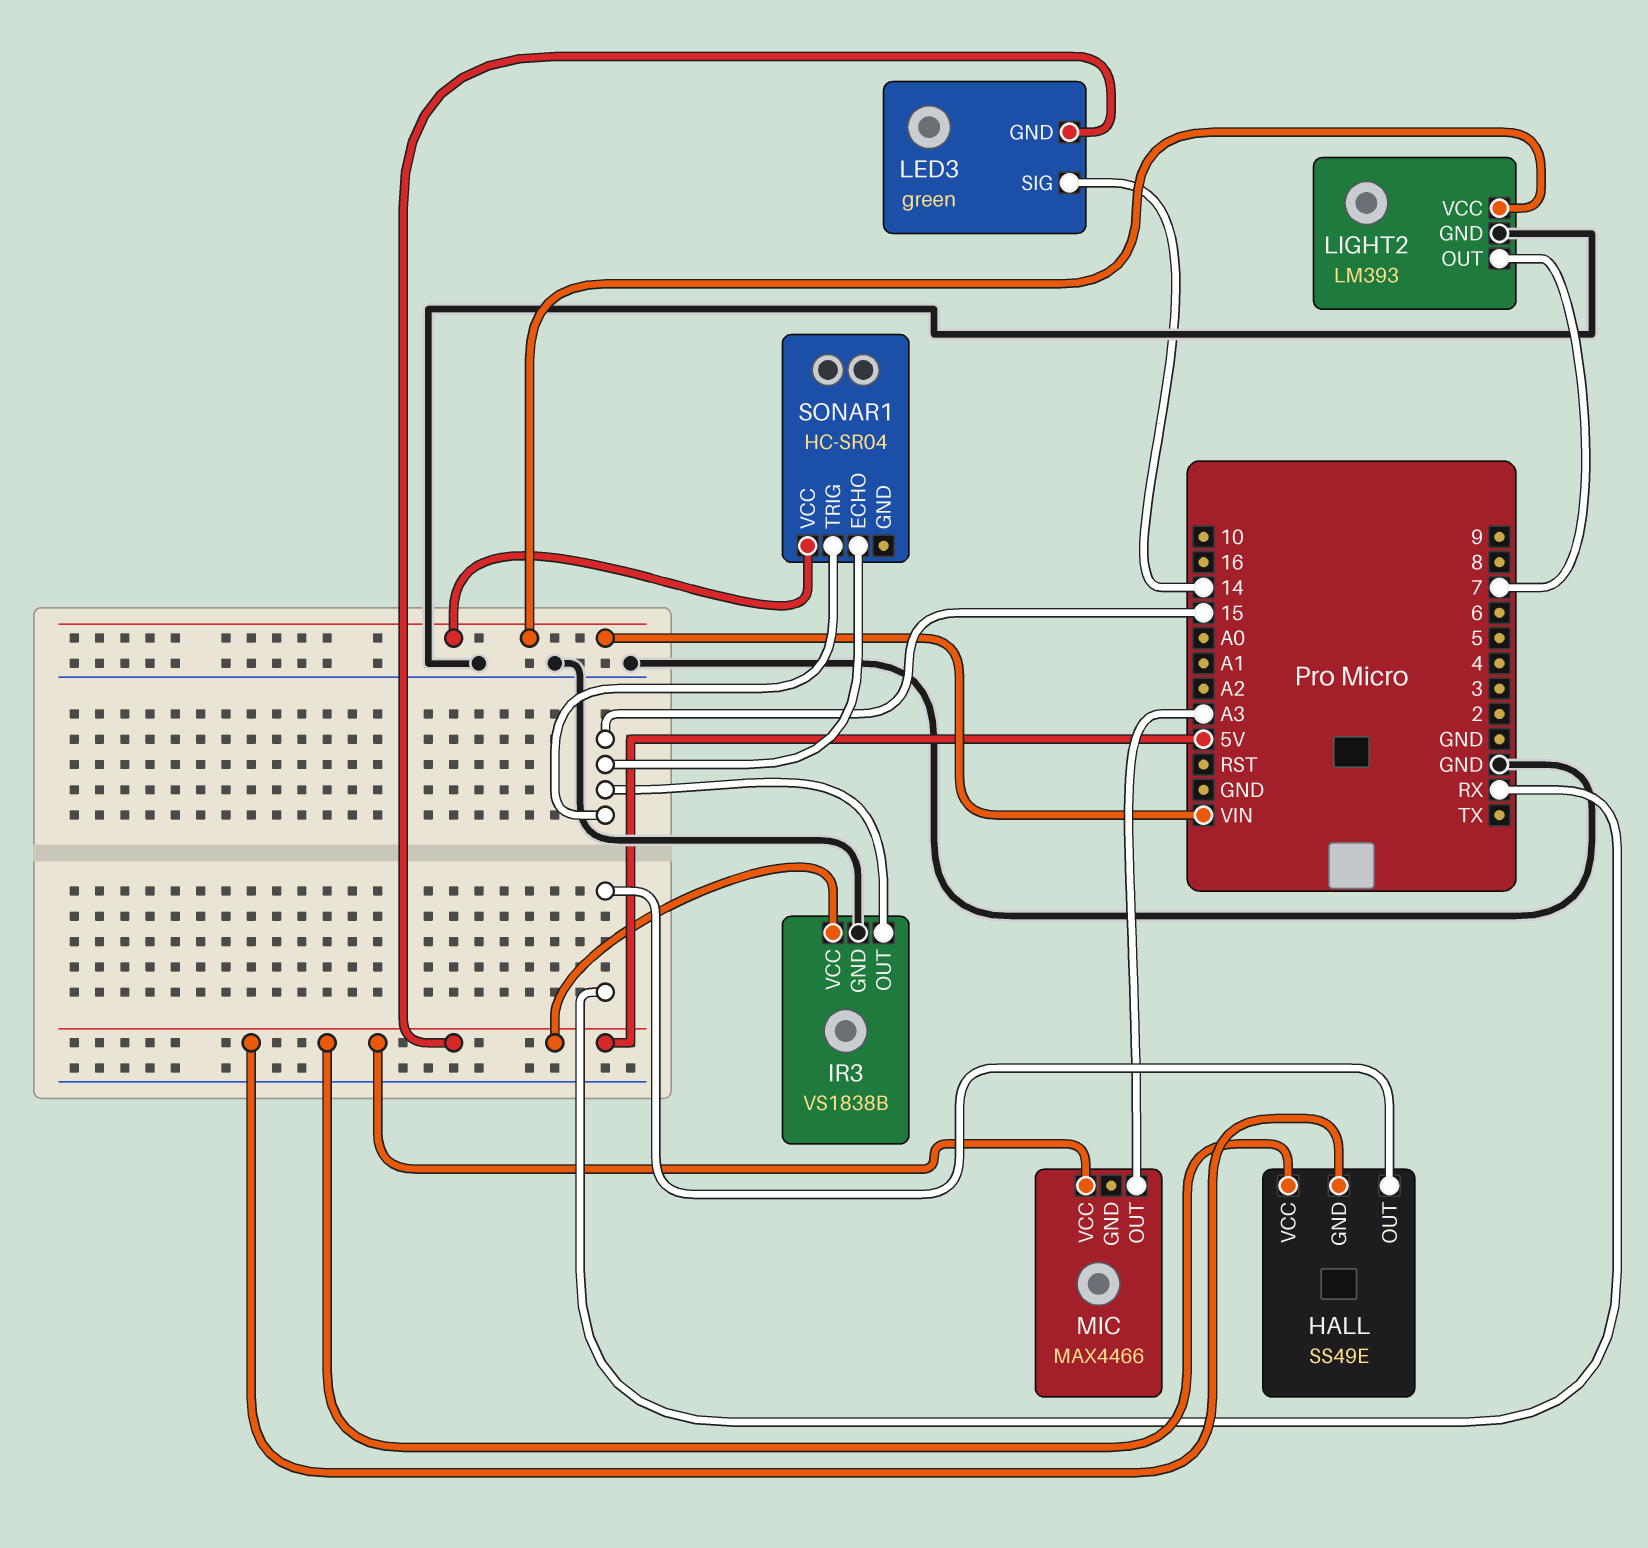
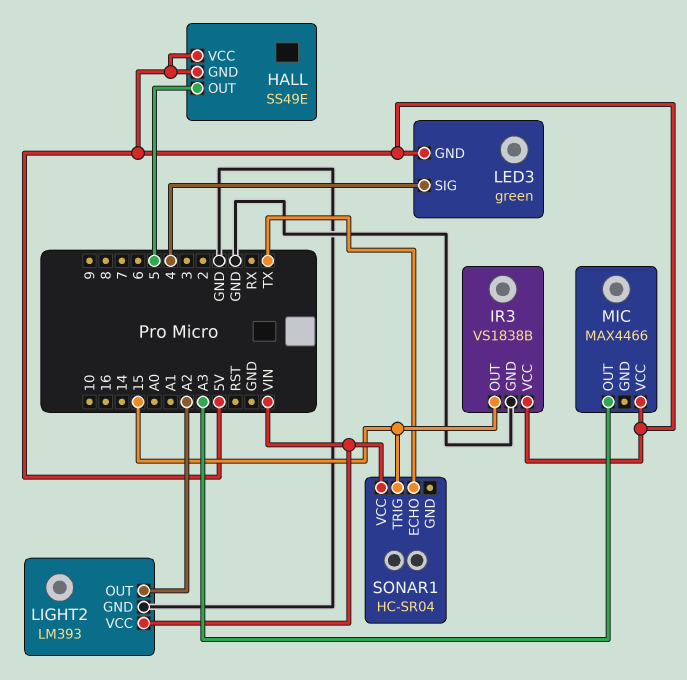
HALL pin OUT: RX -> 5
LED3 pin SIG: 14 -> 4
LIGHT2 pin OUT: 7 -> A2
SONAR1 pin ECHO: 15 -> TX

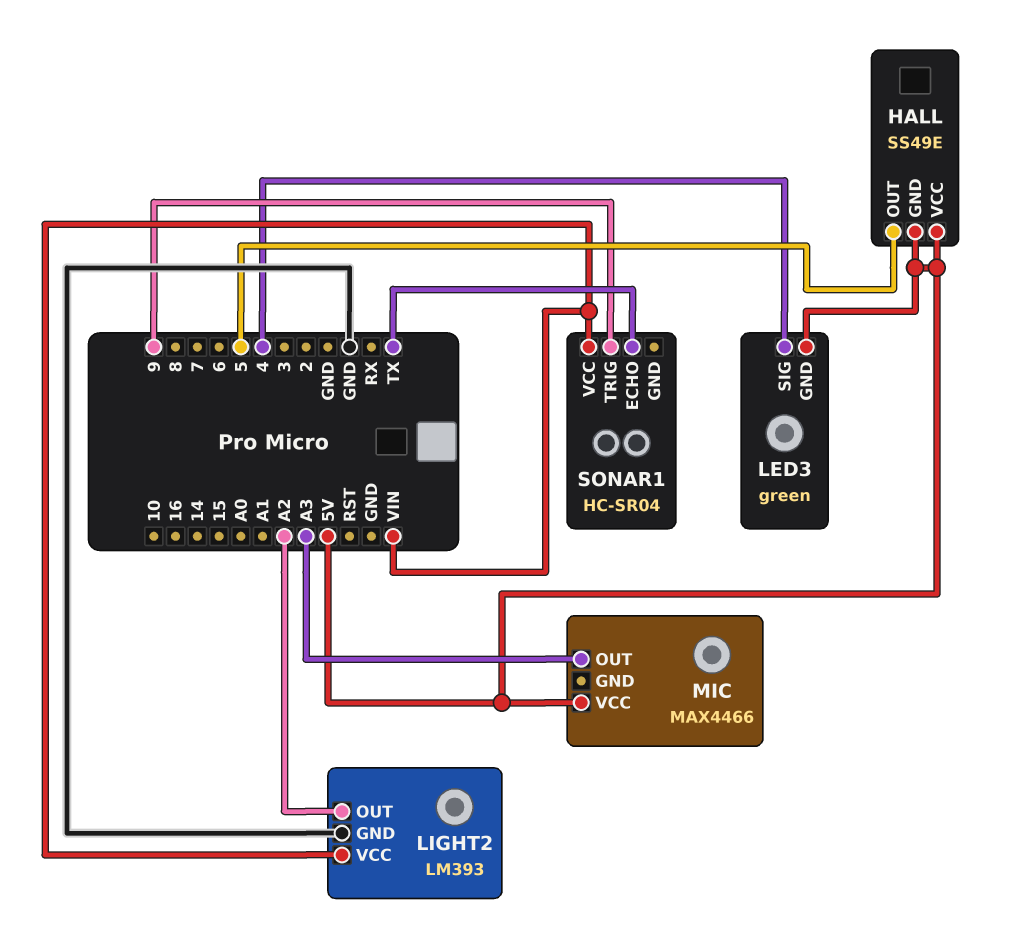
IR3: VS1838B -> none
IR3 pin GND: GND -> none
IR3 pin OUT: 15 -> none
IR3 pin VCC: 5V -> none
SONAR1 pin TRIG: 15 -> 9

